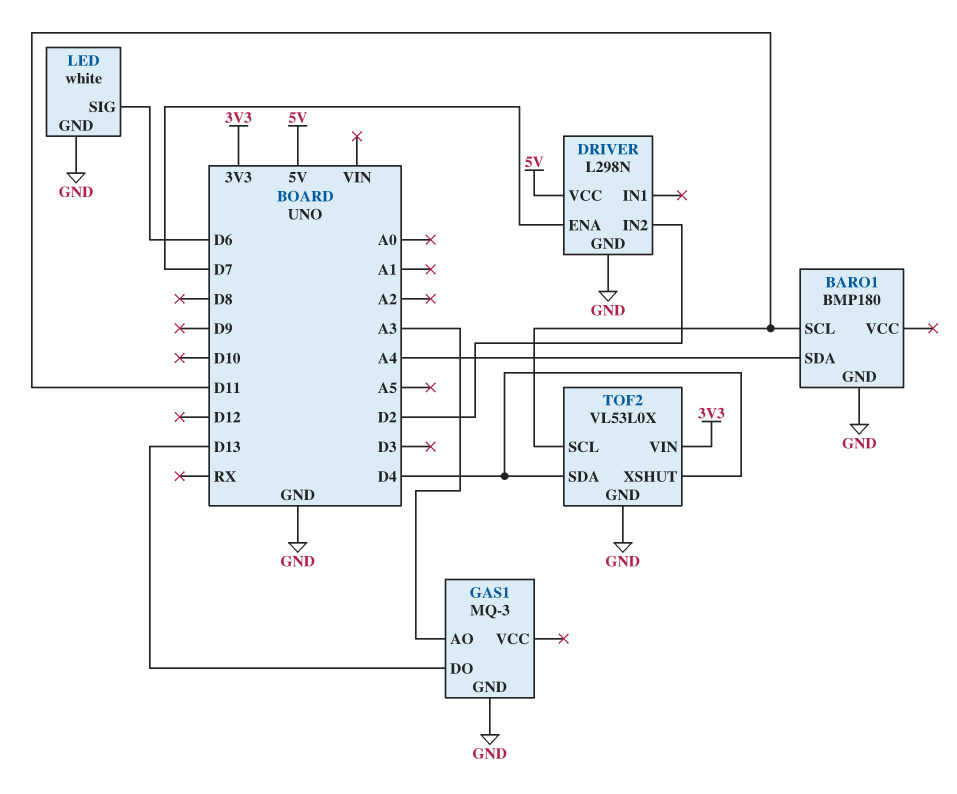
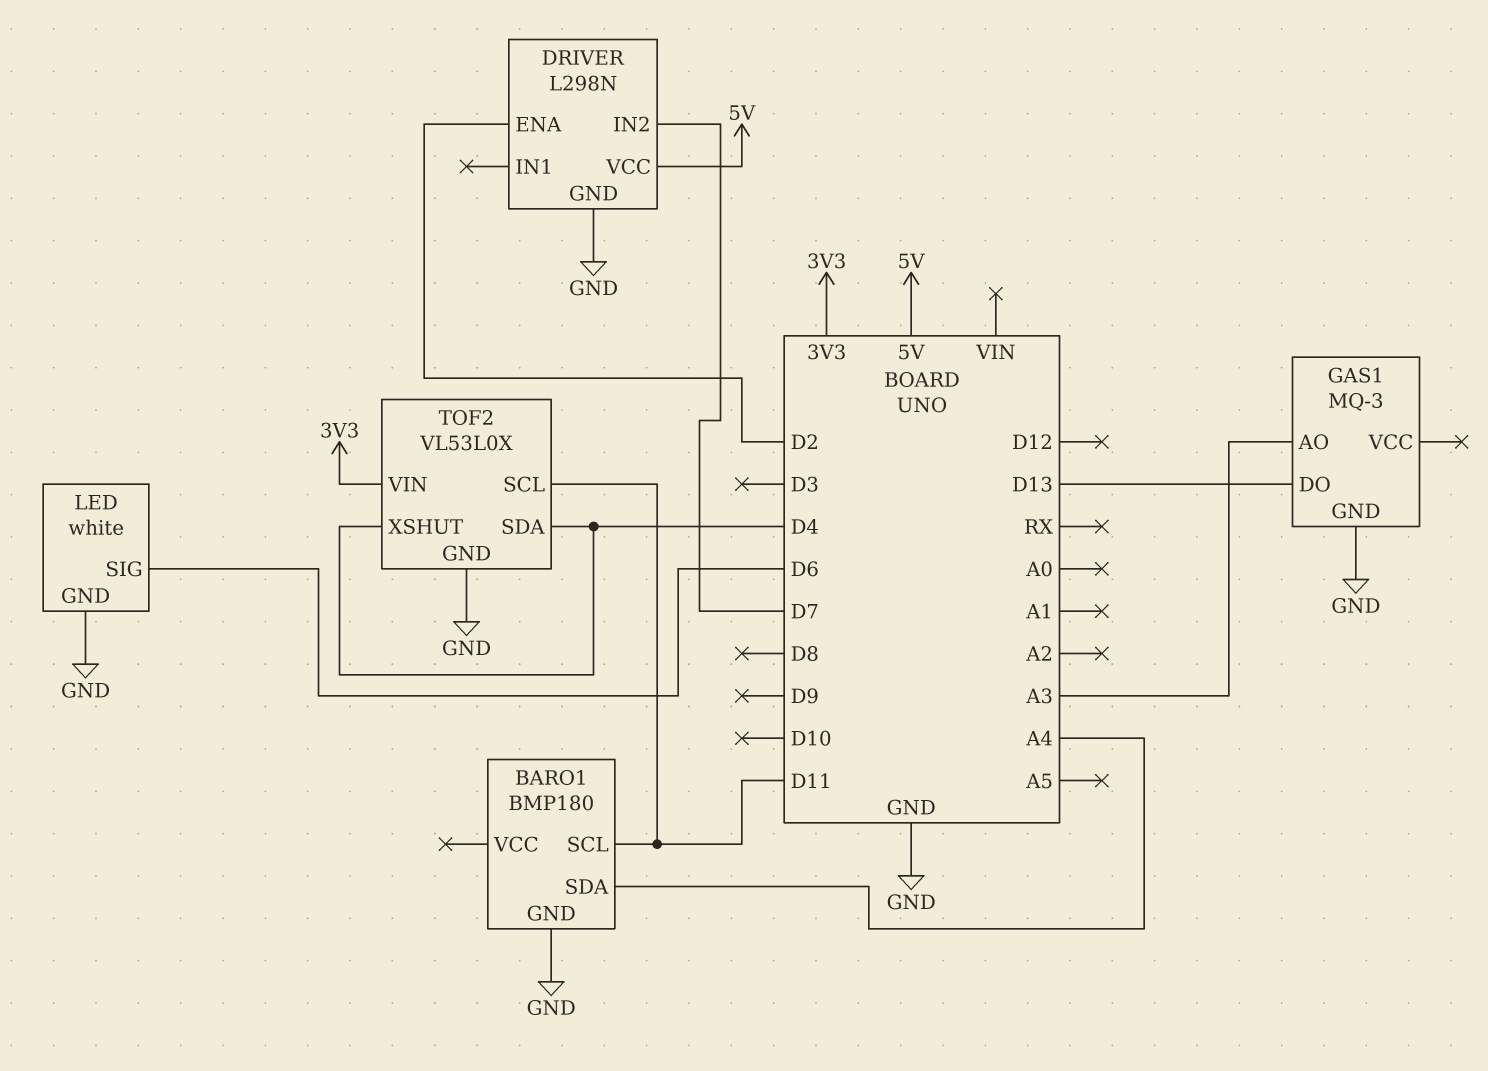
DRIVER pin ENA: D7 -> D2
DRIVER pin IN2: D2 -> D7

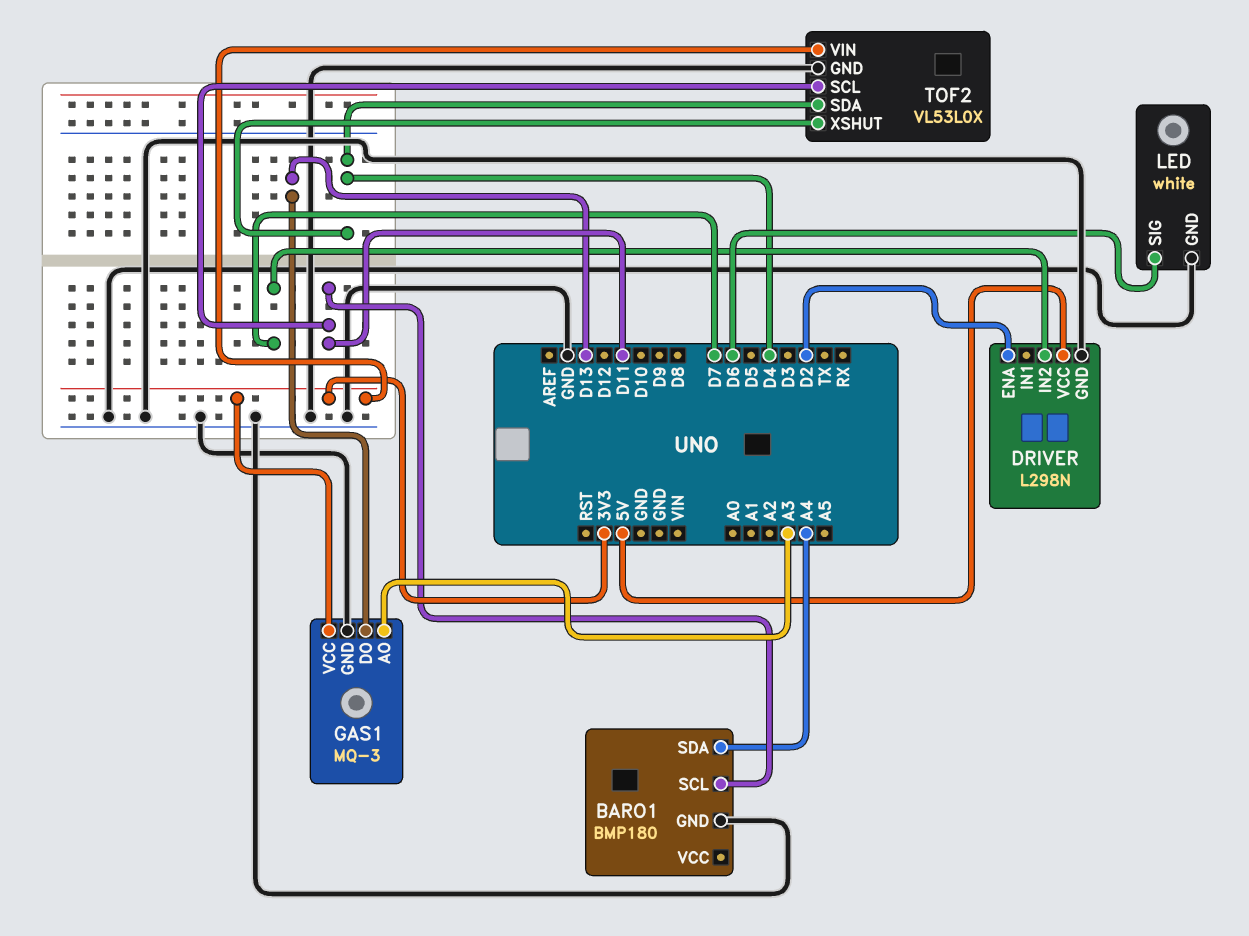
GAS1 pin VCC: none -> 3V3

